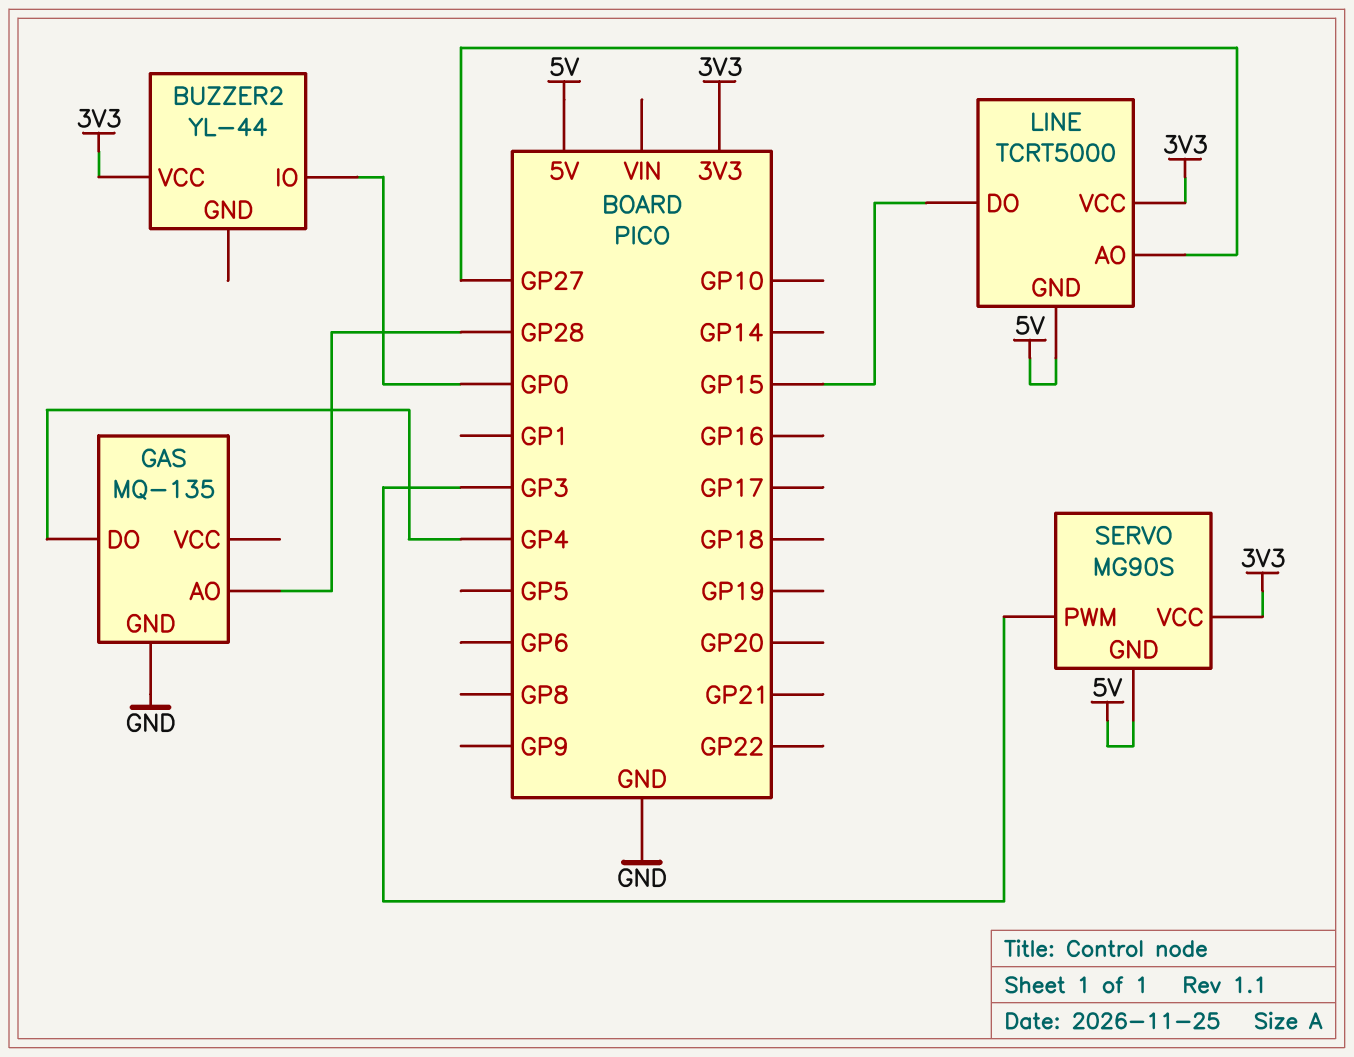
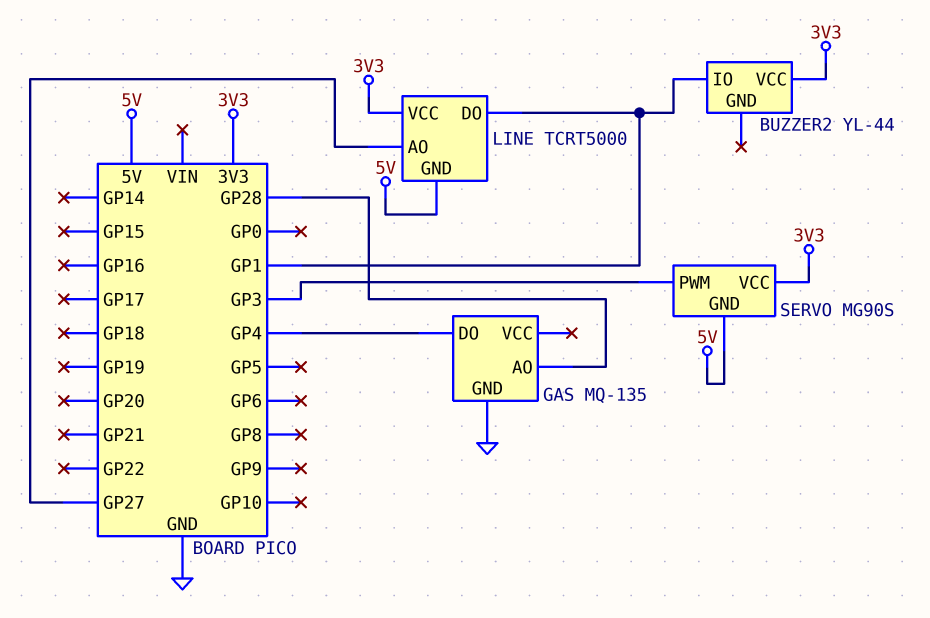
BUZZER2 pin IO: GP0 -> GP1
LINE pin DO: GP15 -> GP1

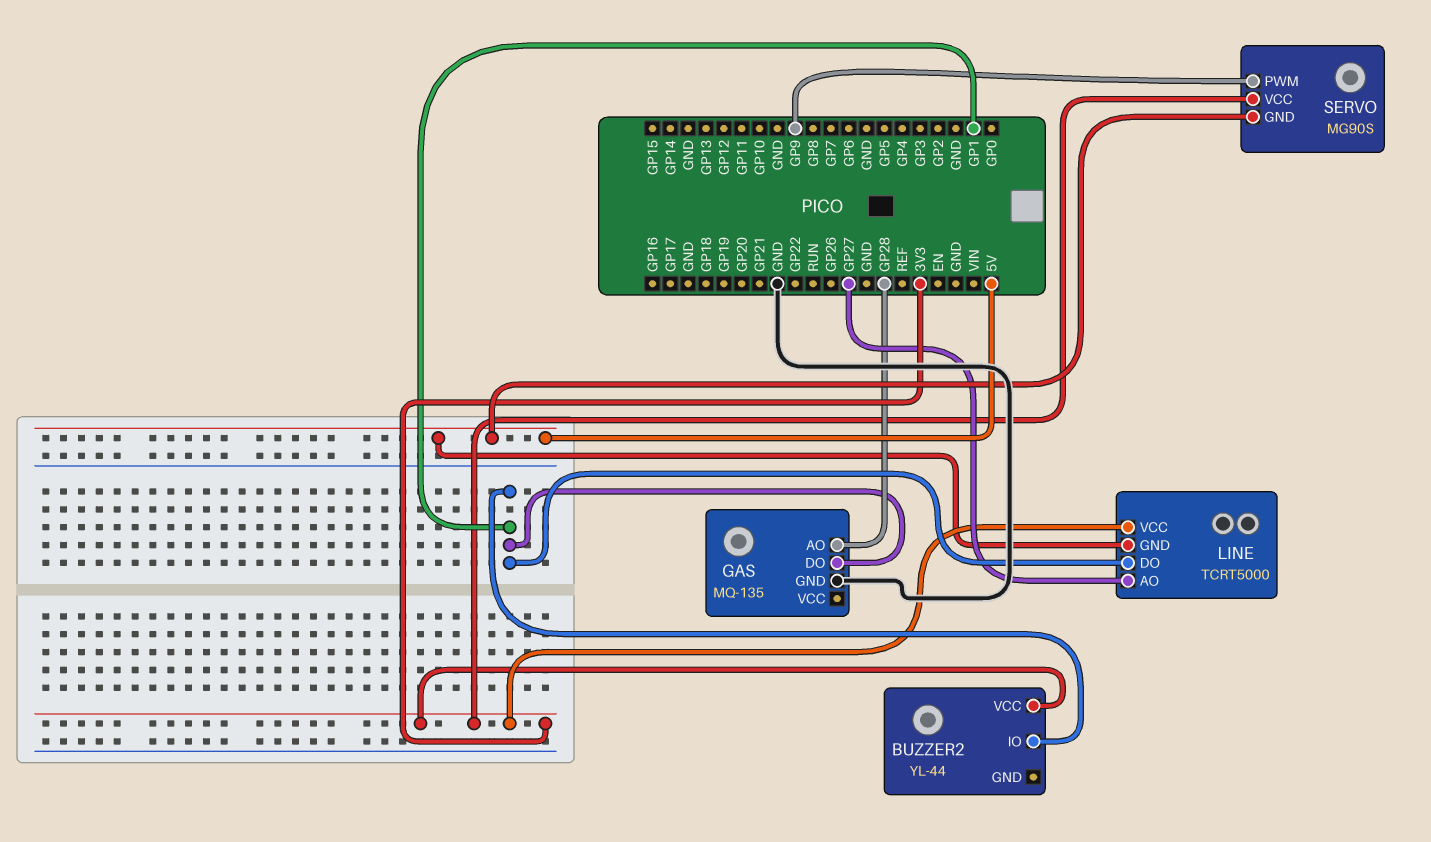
GAS pin DO: GP4 -> GP1
SERVO pin PWM: GP3 -> GP9

